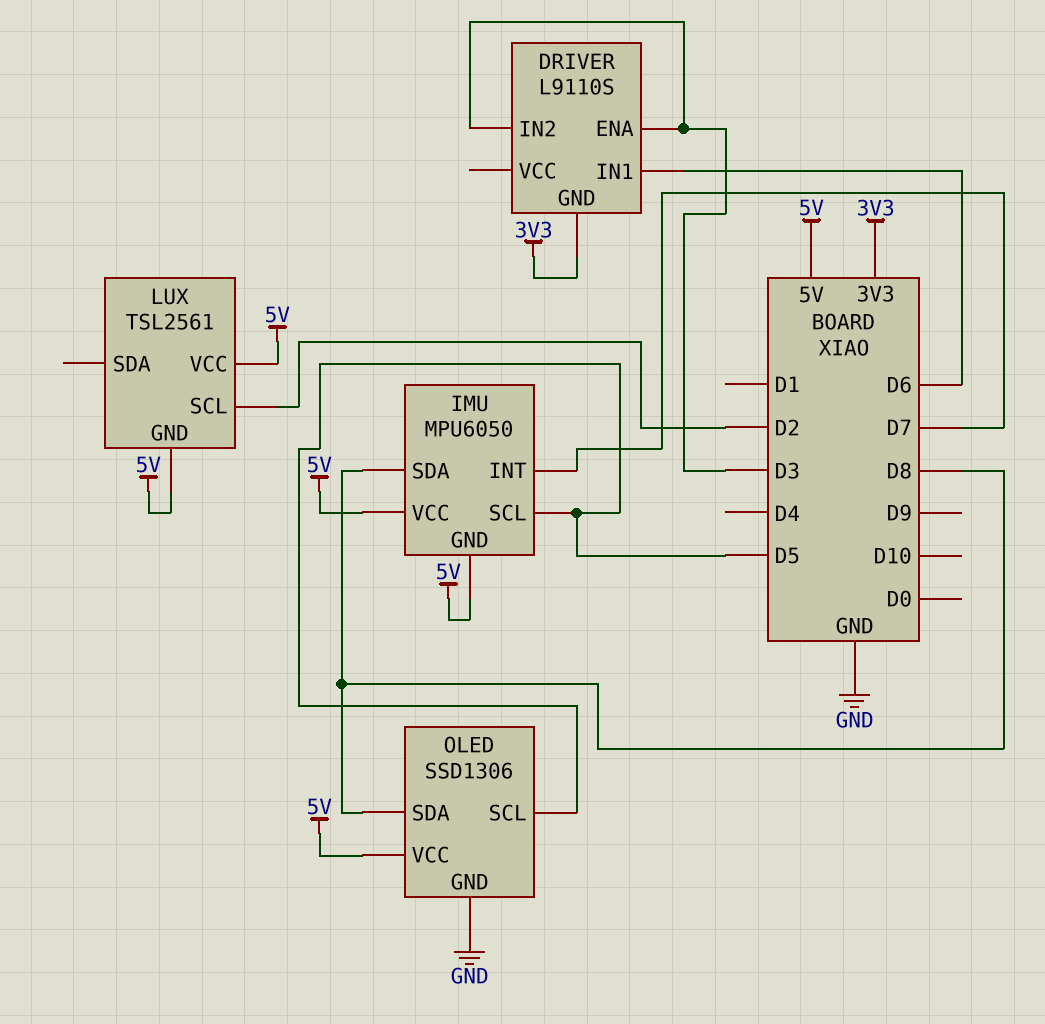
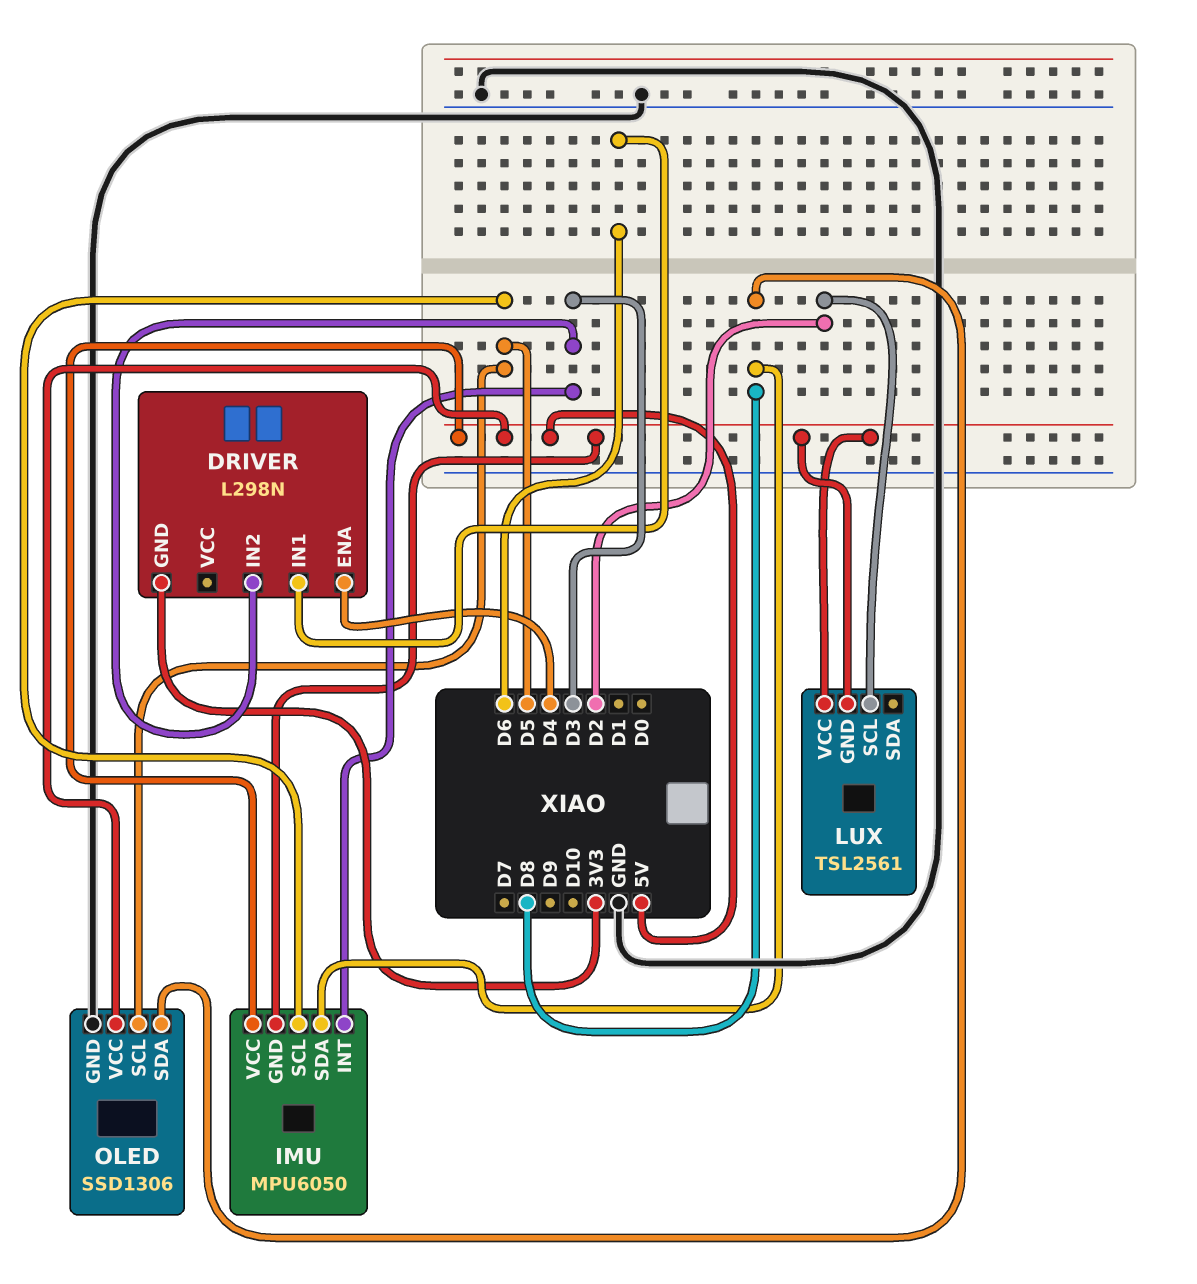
DRIVER: L9110S -> L298N
DRIVER pin ENA: D3 -> D4
IMU pin INT: D7 -> D3

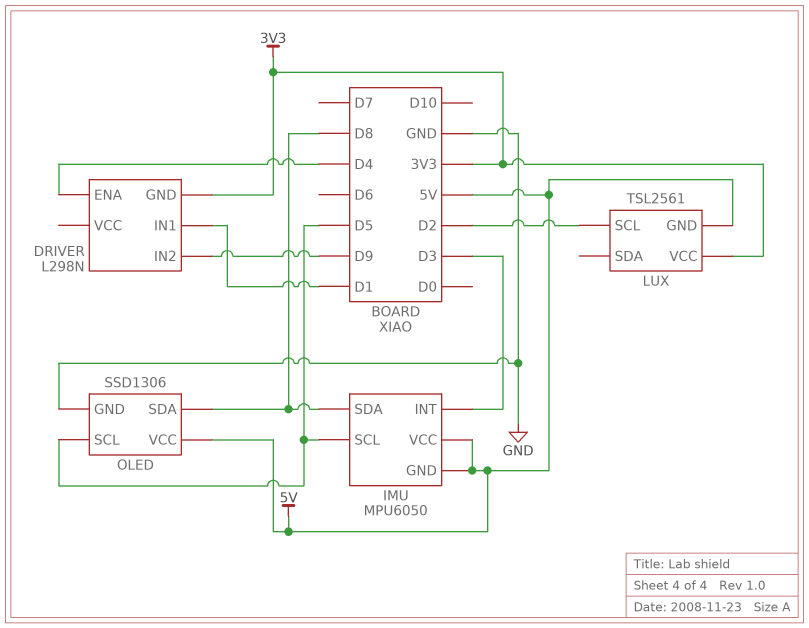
DRIVER pin IN1: D6 -> D1
DRIVER pin IN2: D3 -> D9
LUX pin VCC: 5V -> 3V3

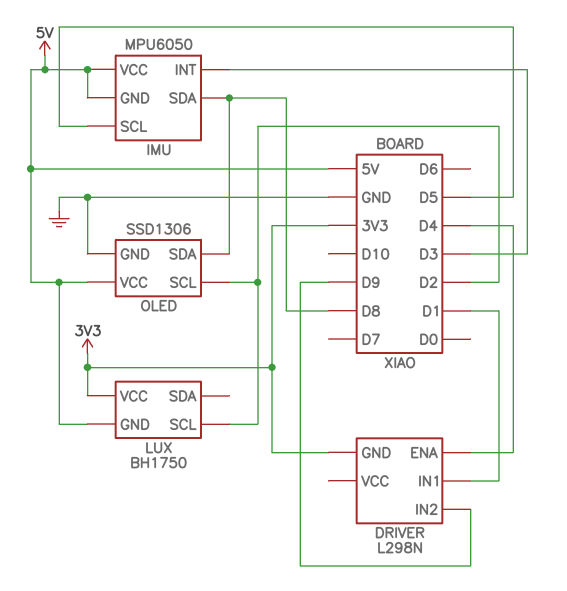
LUX: TSL2561 -> BH1750
OLED pin SCL: D5 -> D2

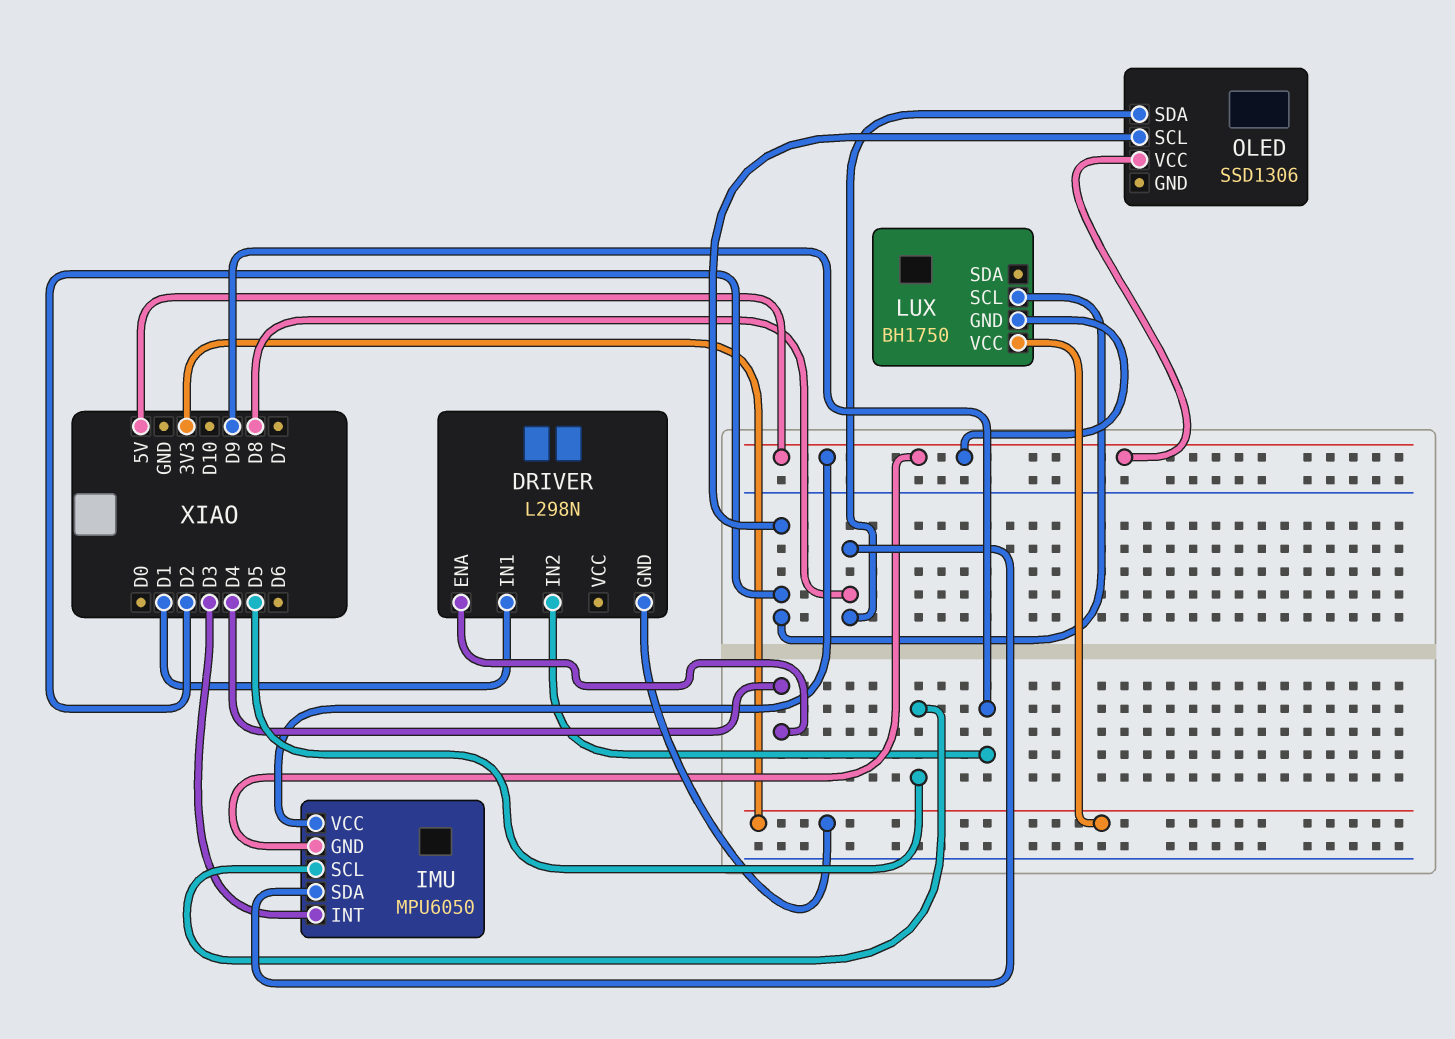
OLED pin GND: GND -> none

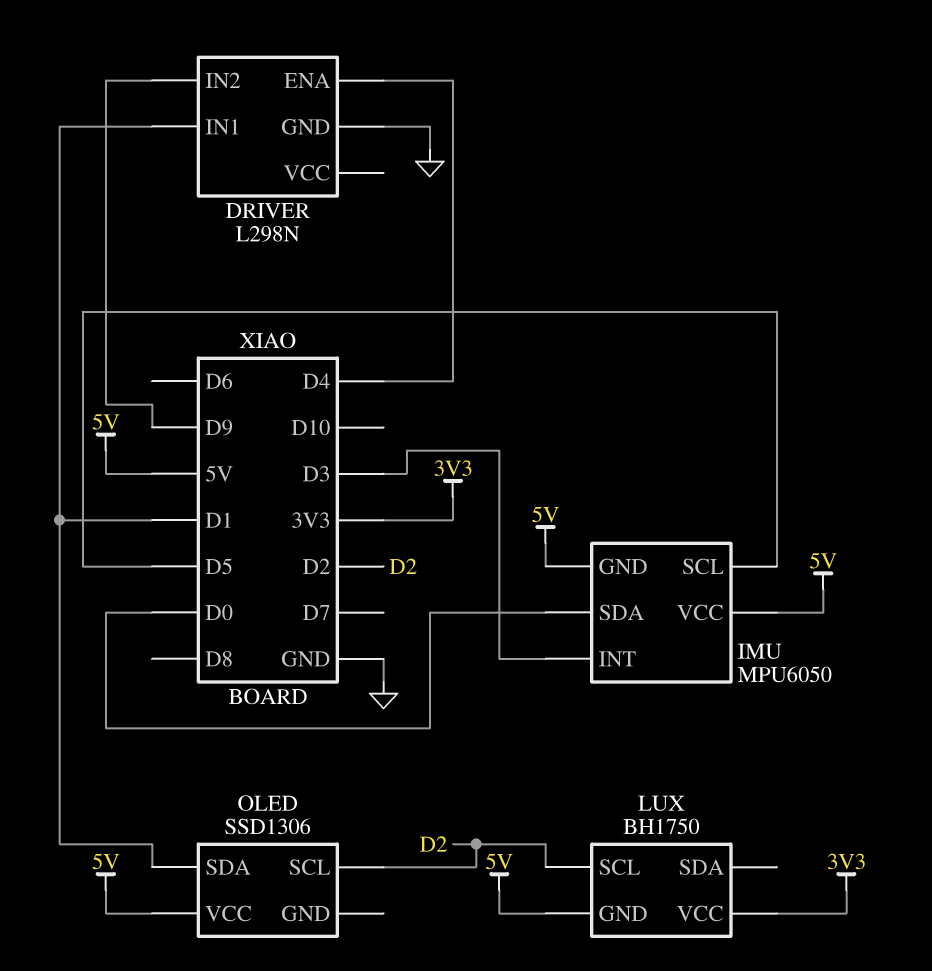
DRIVER pin GND: 3V3 -> GND
IMU pin SDA: D8 -> D0
OLED pin SDA: D8 -> D1

